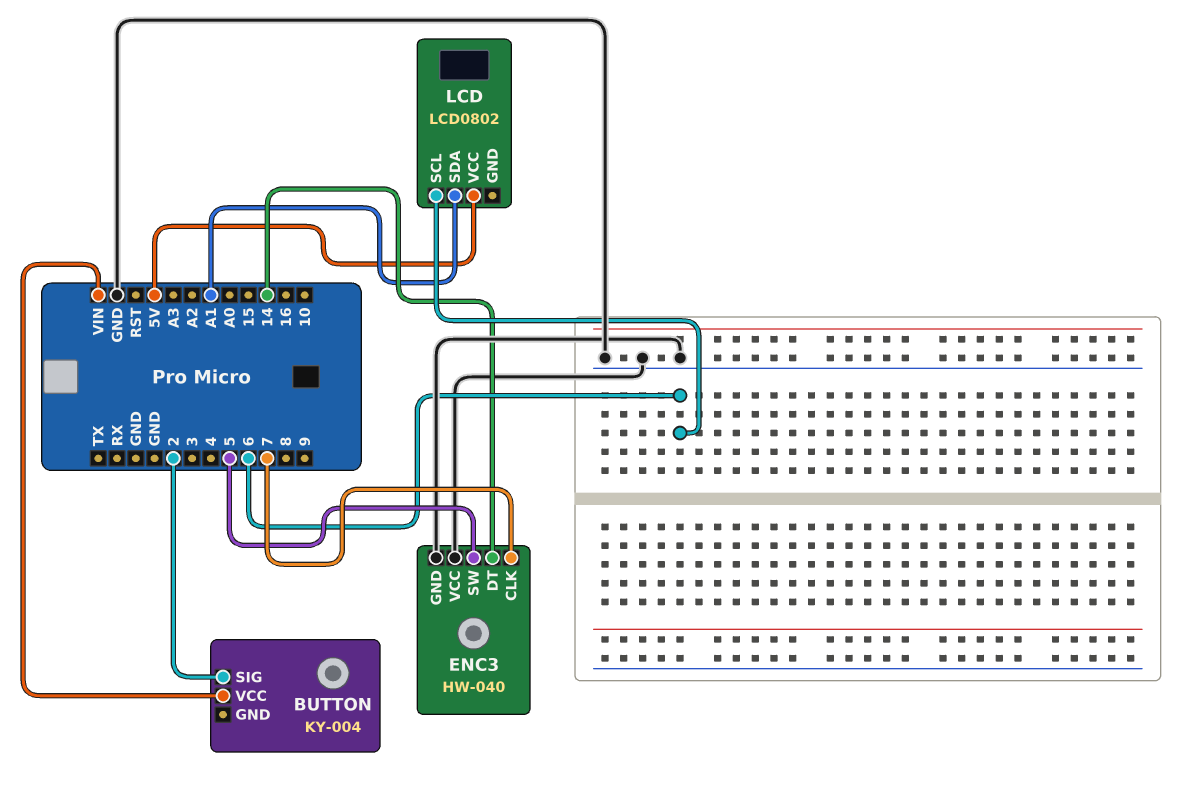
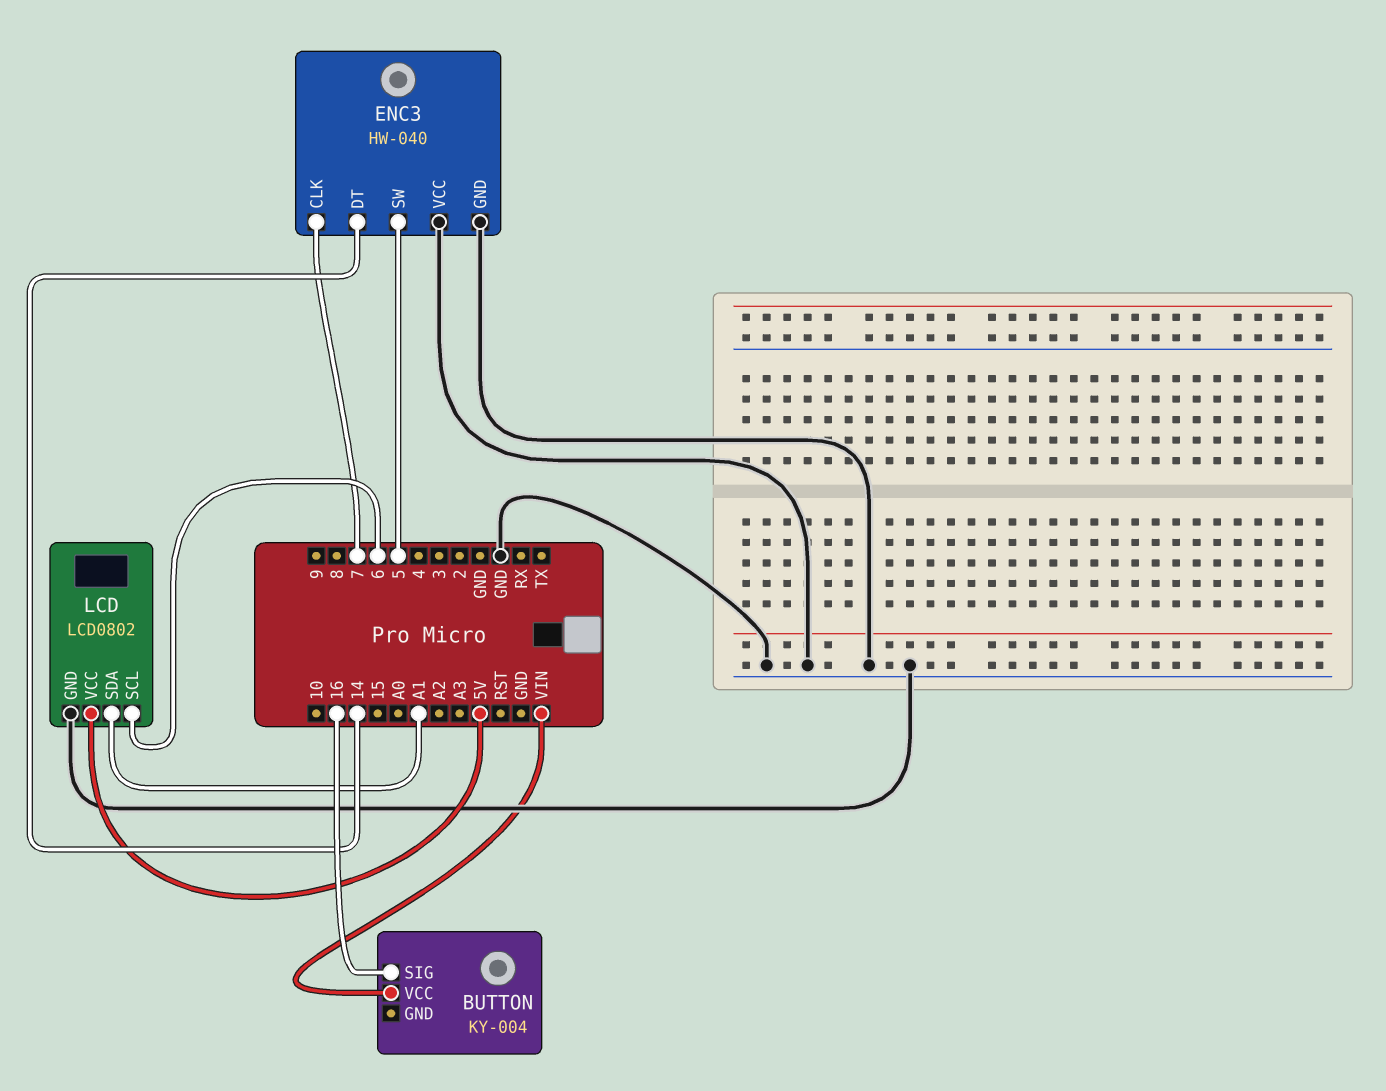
BUTTON pin SIG: 2 -> 16
LCD pin GND: none -> GND

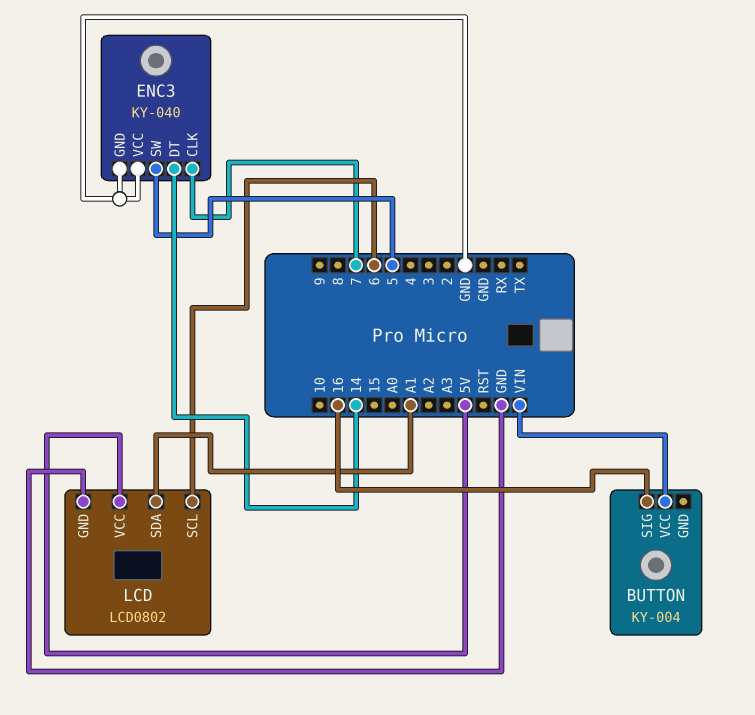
ENC3: HW-040 -> KY-040

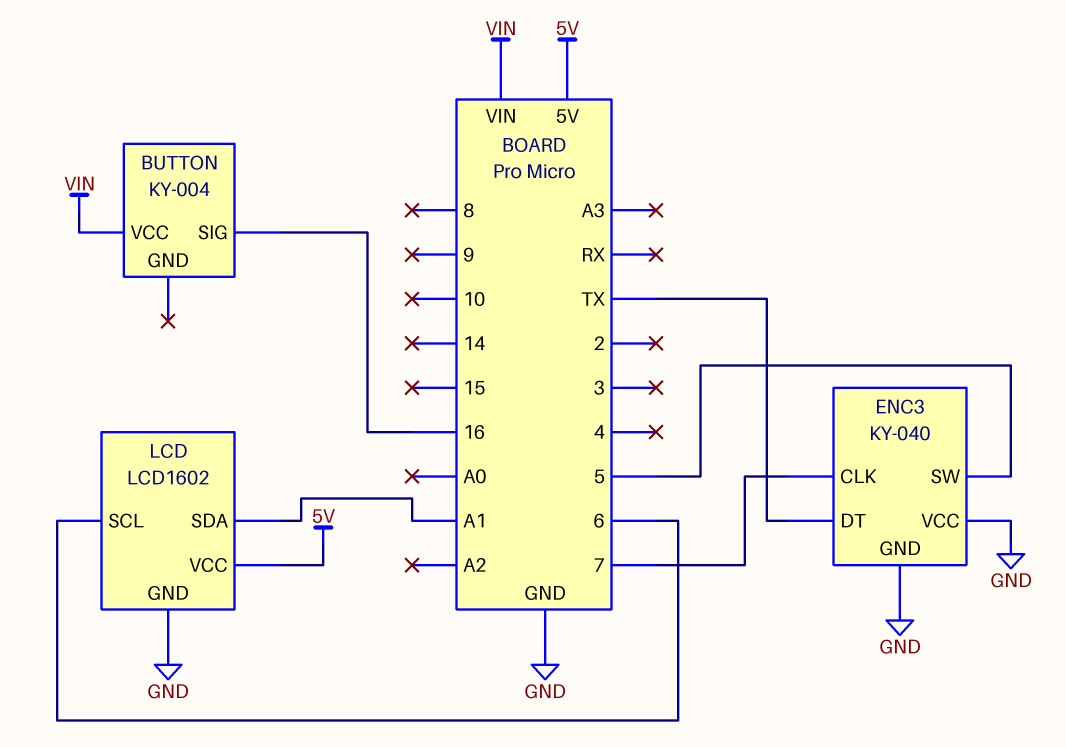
ENC3 pin DT: 14 -> TX
LCD: LCD0802 -> LCD1602

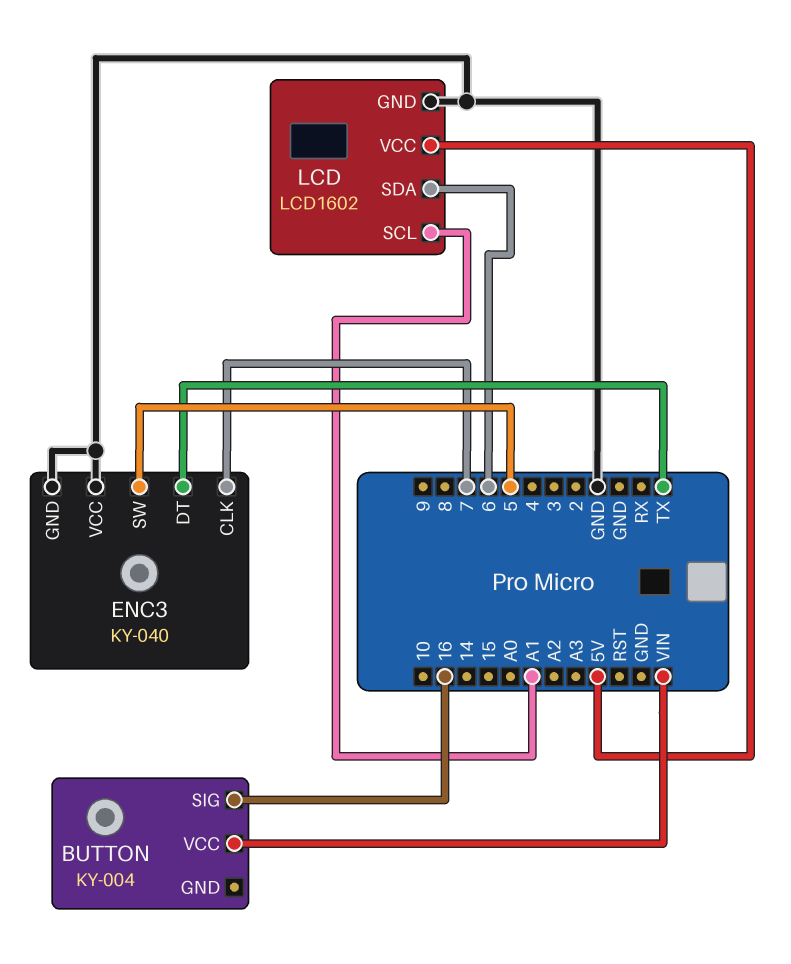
LCD pin SCL: 6 -> A1
LCD pin SDA: A1 -> 6

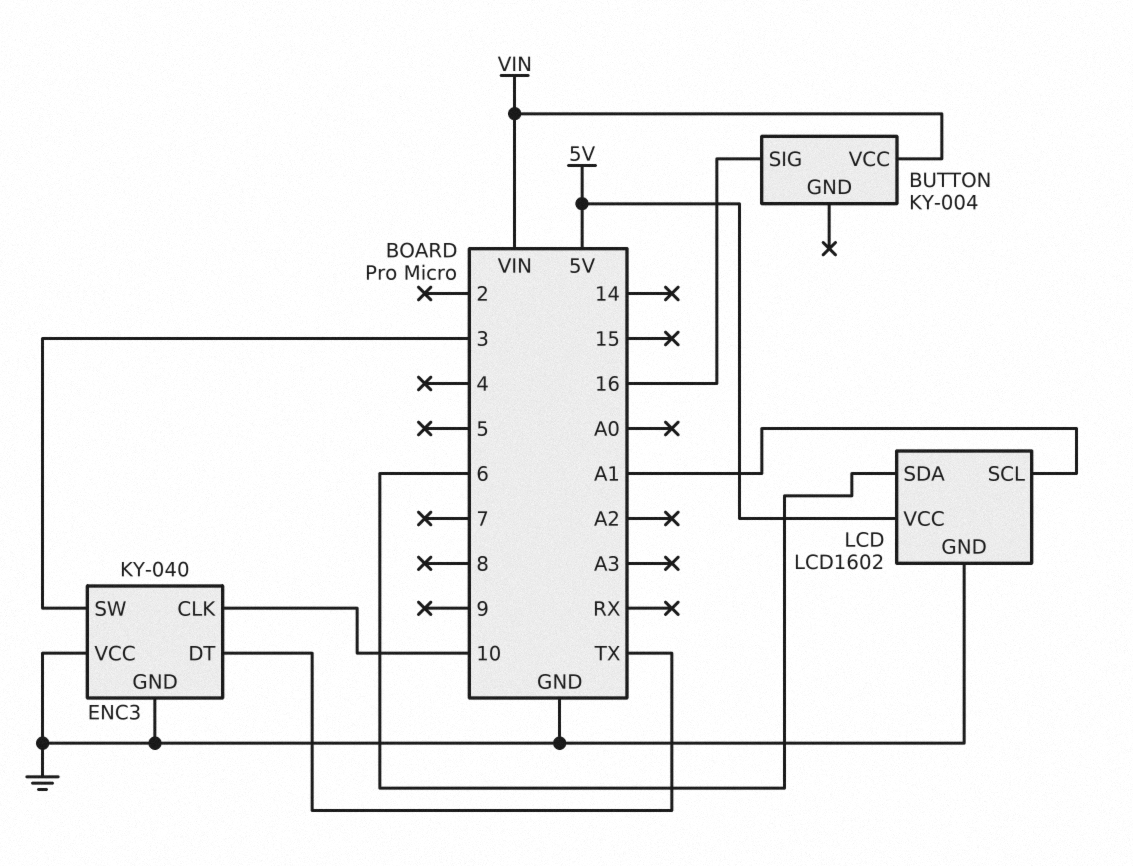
ENC3 pin CLK: 7 -> 10
ENC3 pin SW: 5 -> 3

